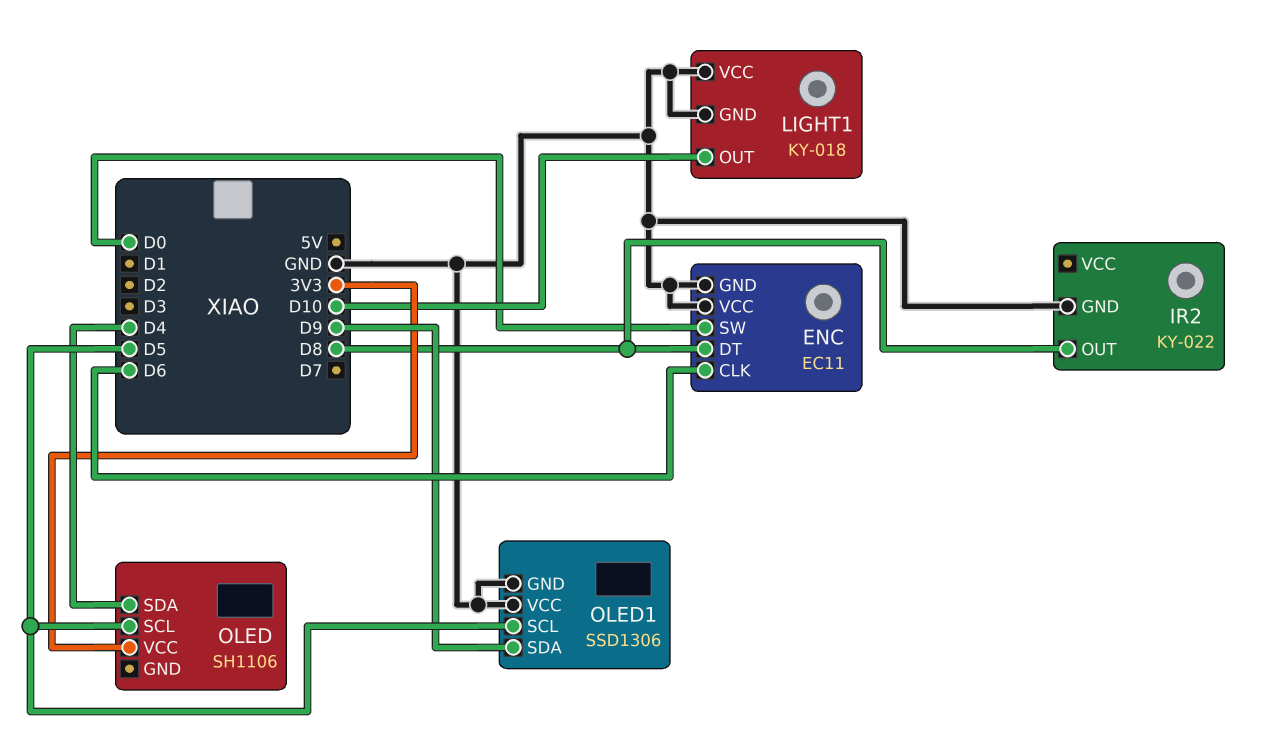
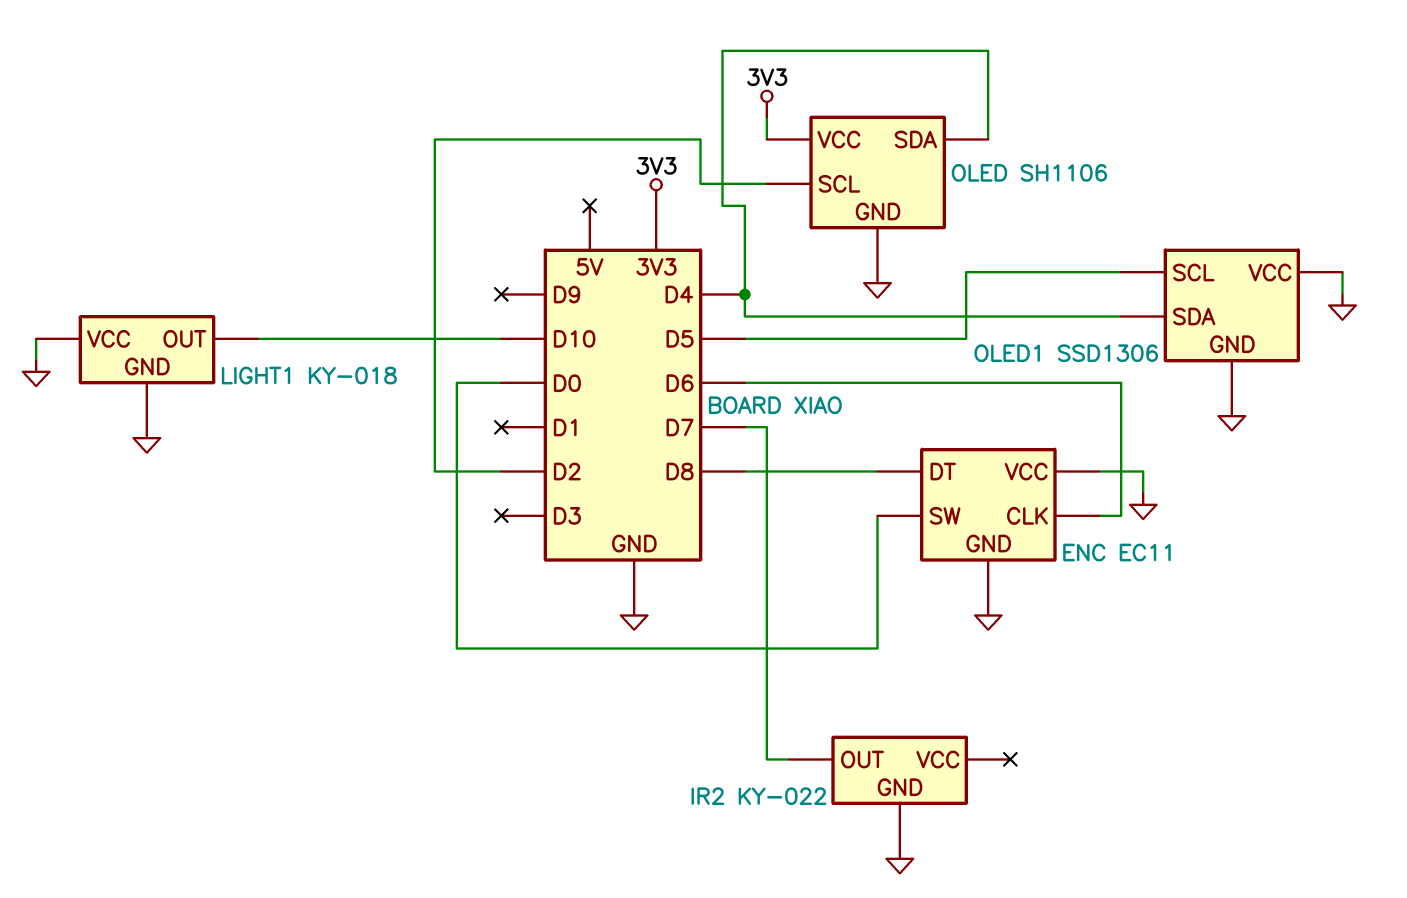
IR2 pin OUT: D8 -> D7
OLED pin GND: none -> GND
OLED pin SCL: D5 -> D2
OLED1 pin SDA: D9 -> D4

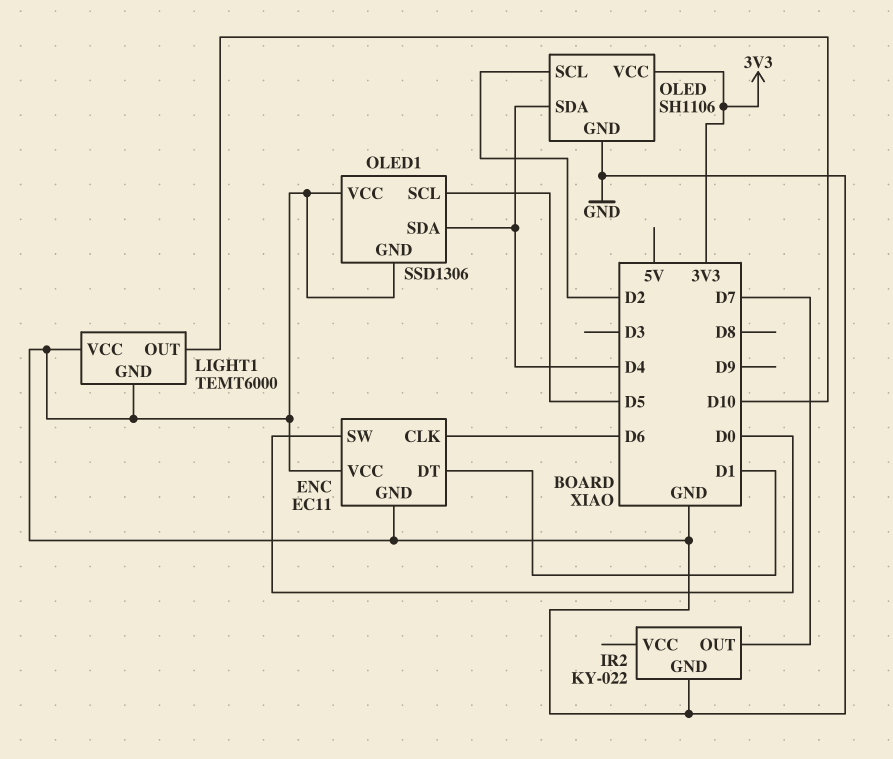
ENC pin DT: D8 -> D1
LIGHT1: KY-018 -> TEMT6000

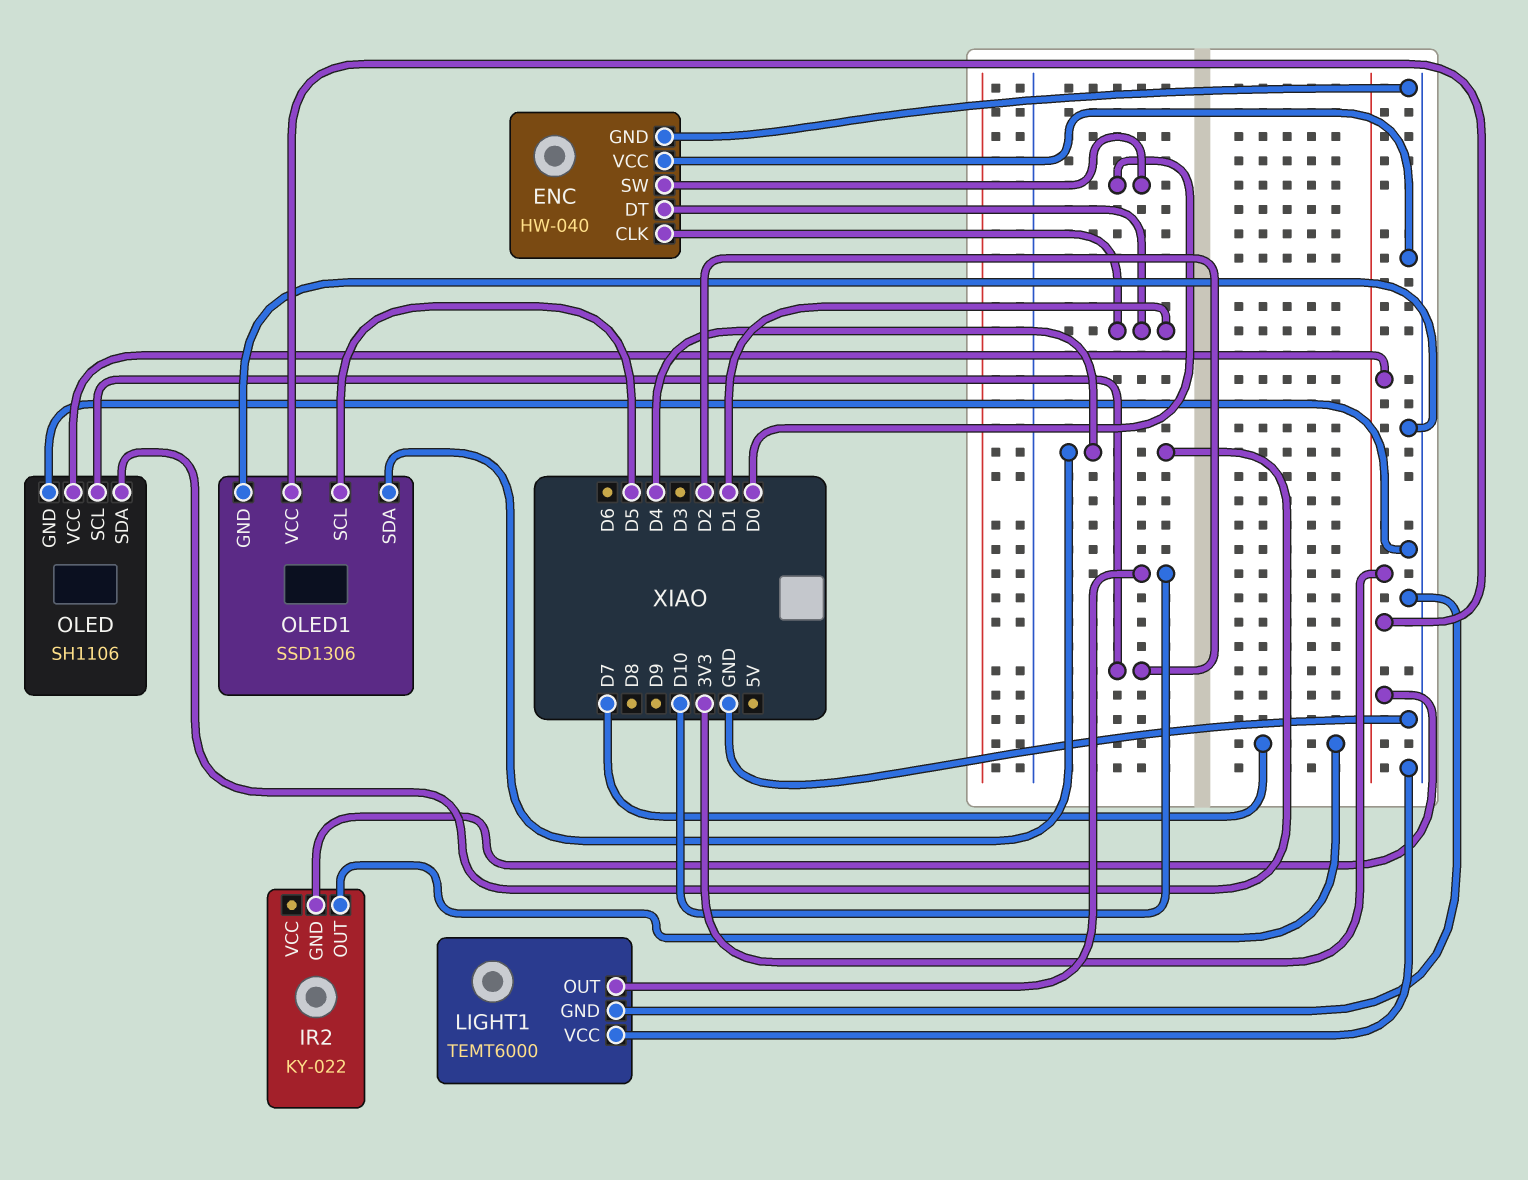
ENC: EC11 -> HW-040
ENC pin CLK: D6 -> D1
IR2 pin GND: GND -> 3V3
OLED1 pin VCC: GND -> 3V3

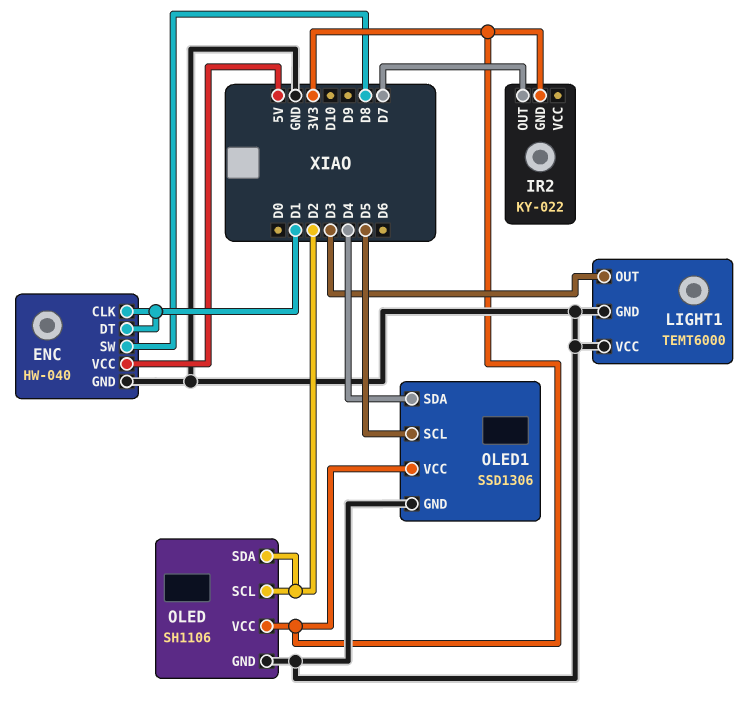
ENC pin SW: D0 -> D8
ENC pin VCC: GND -> 5V
LIGHT1 pin OUT: D10 -> D3
OLED pin SDA: D4 -> D2

